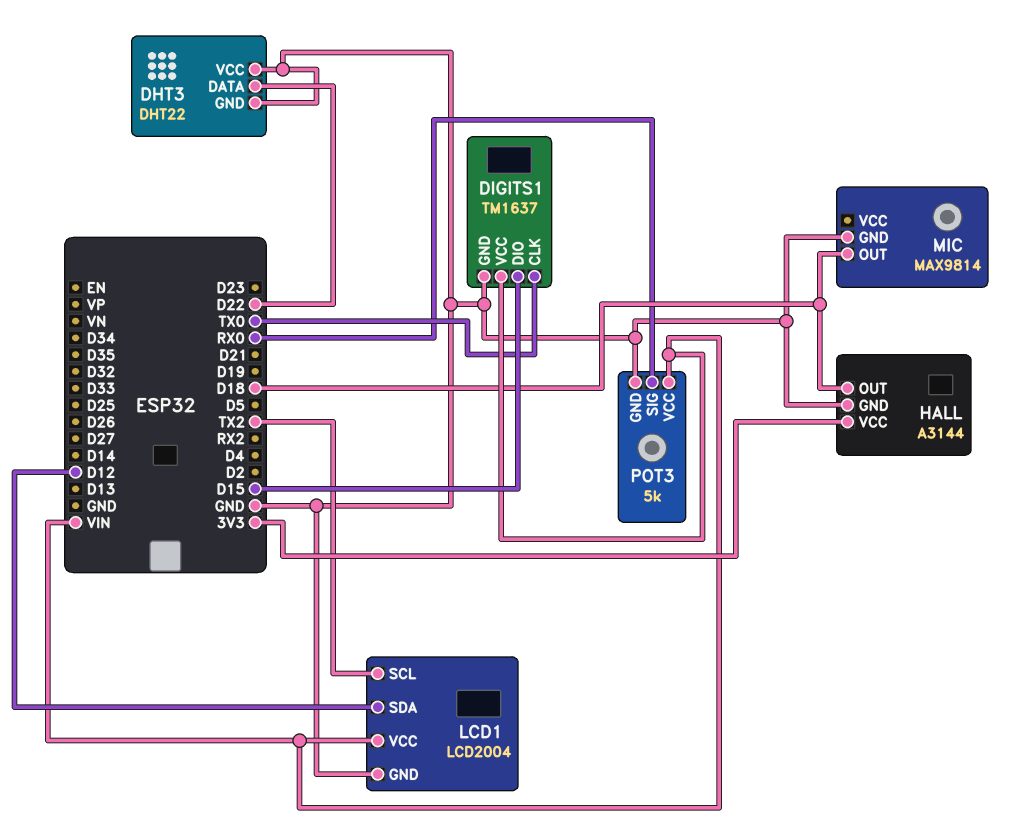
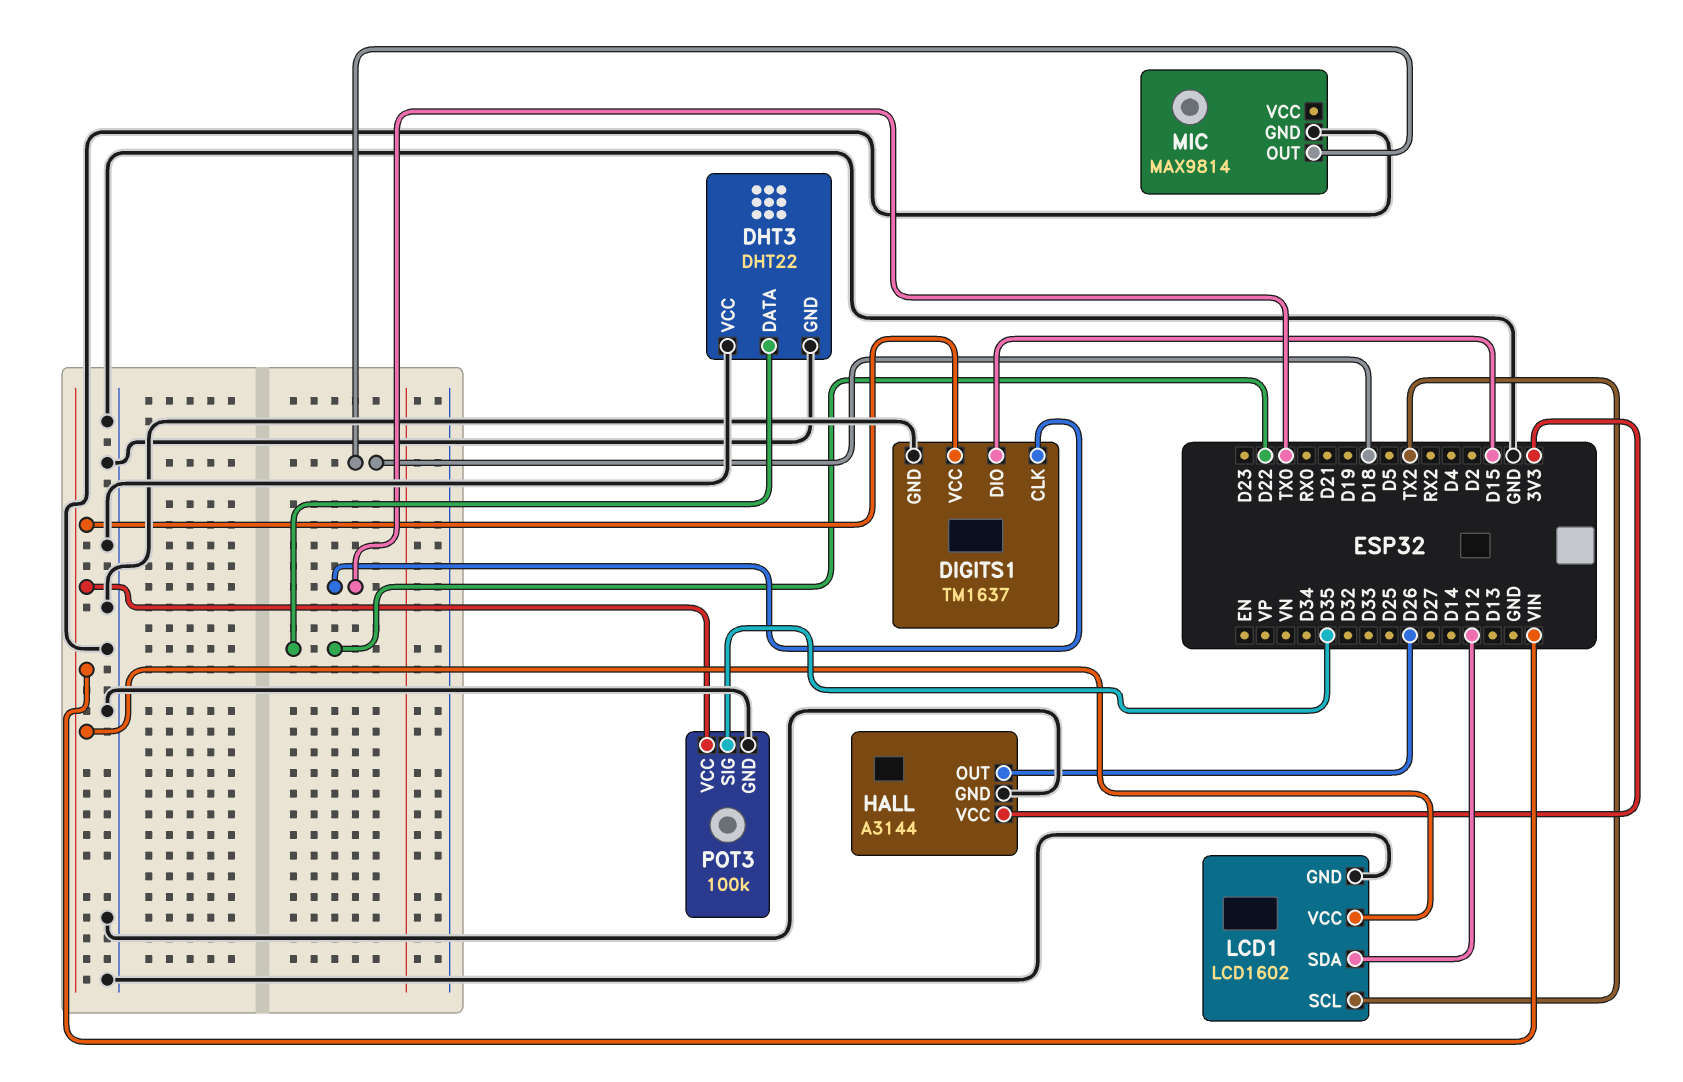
HALL pin OUT: D18 -> D26
LCD1: LCD2004 -> LCD1602
POT3: 5k -> 100k
POT3 pin SIG: RX0 -> D35

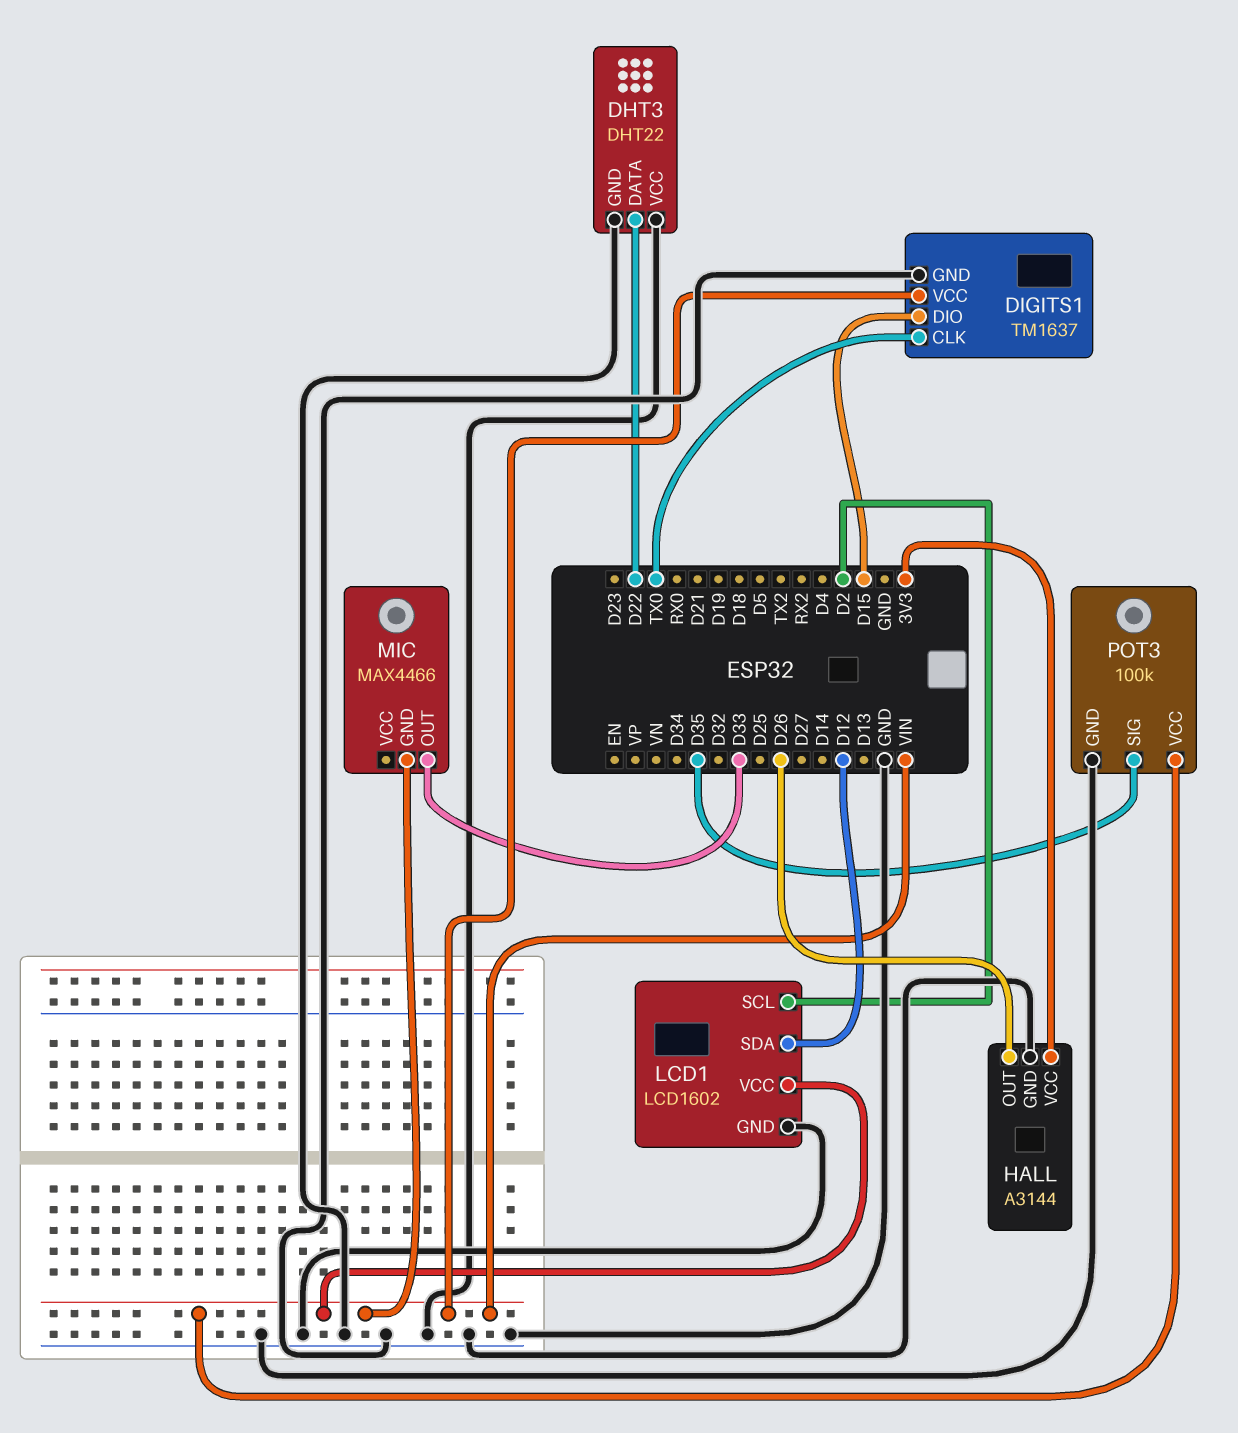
LCD1 pin SCL: TX2 -> D2
MIC: MAX9814 -> MAX4466
MIC pin GND: GND -> VIN
MIC pin OUT: D18 -> D33

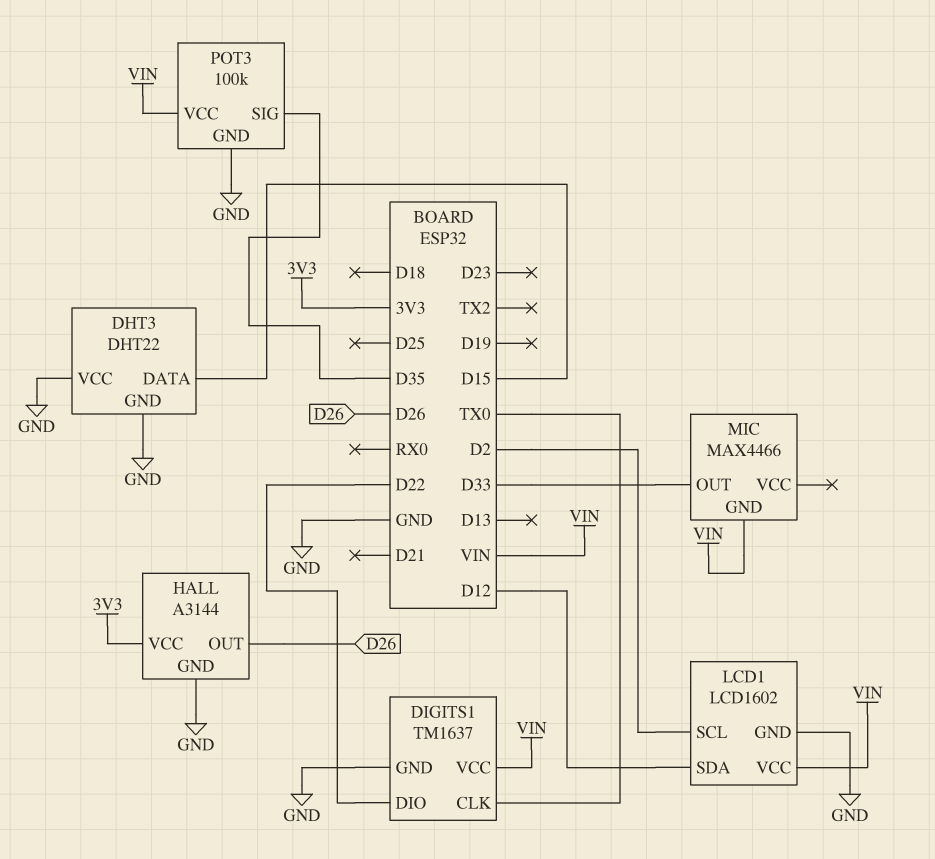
DHT3 pin DATA: D22 -> D15
DIGITS1 pin DIO: D15 -> D22

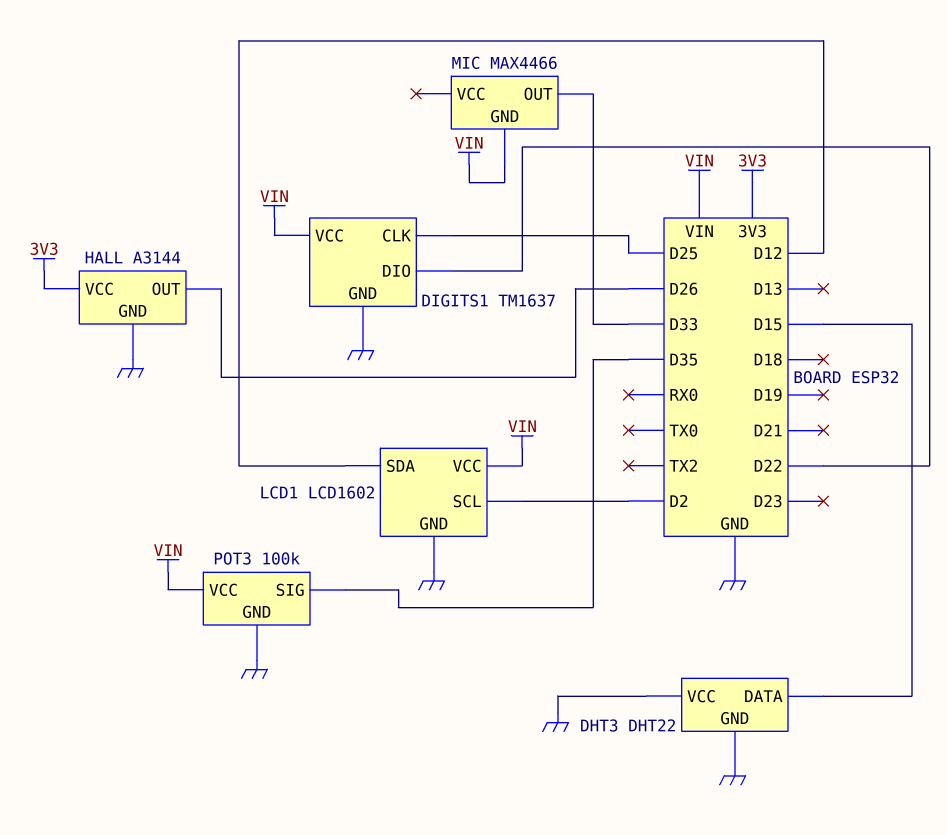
DIGITS1 pin CLK: TX0 -> D25

